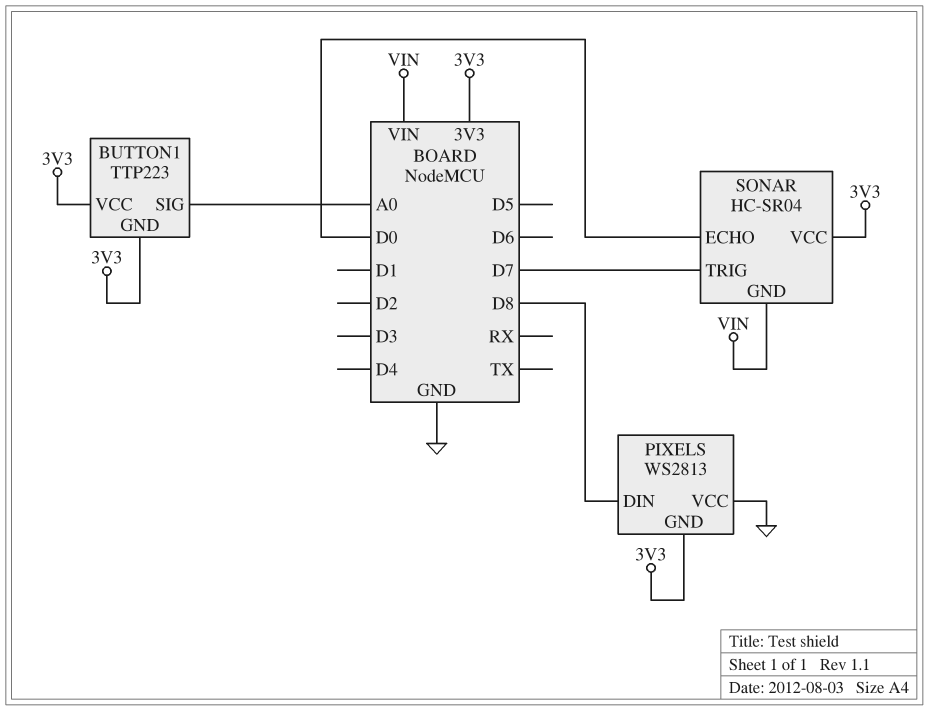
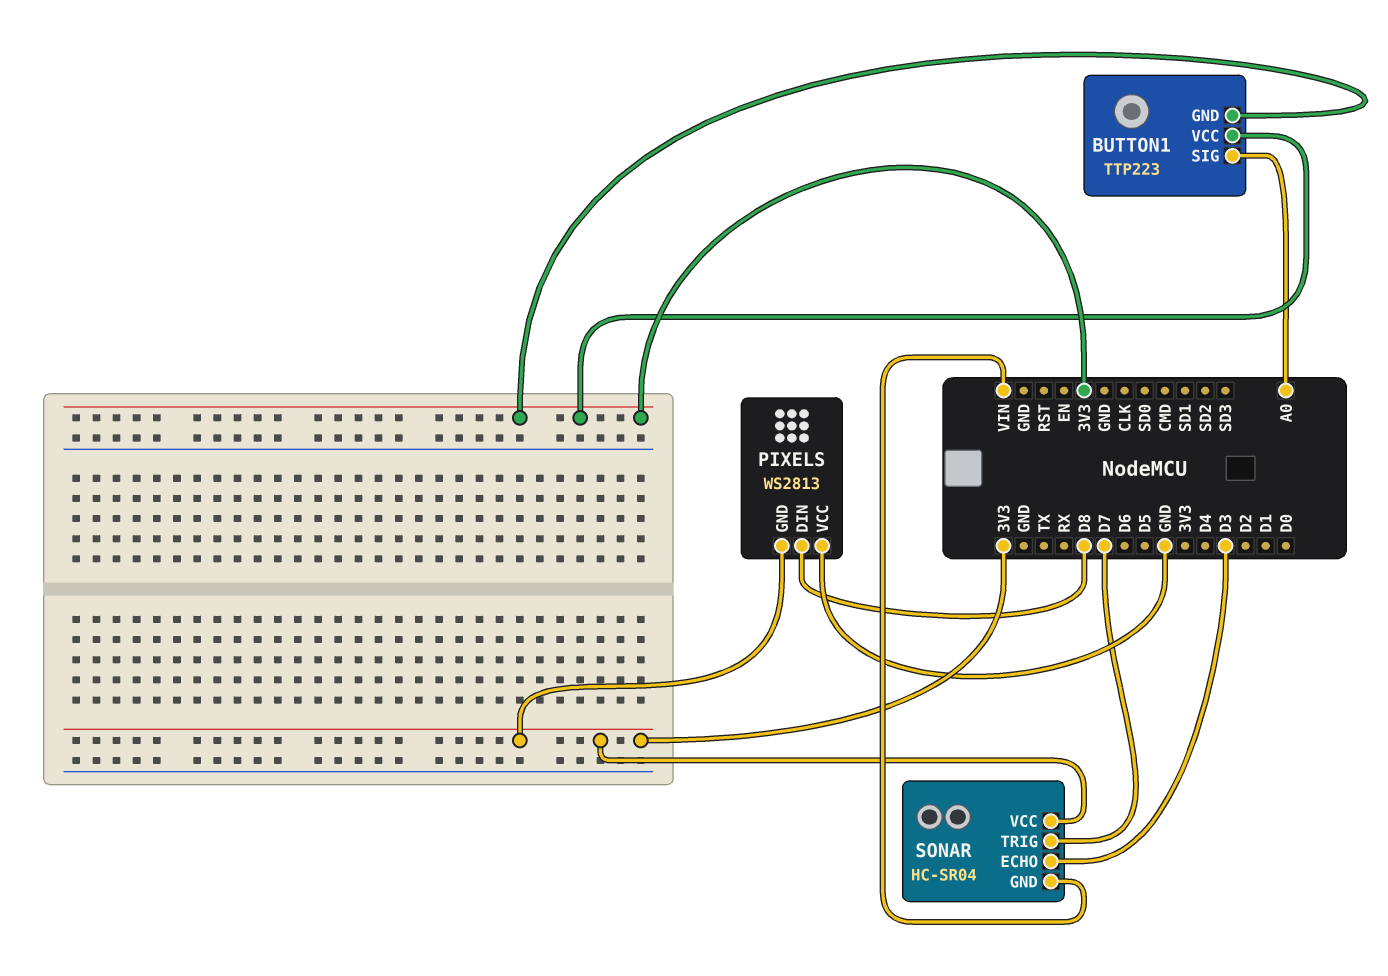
SONAR pin ECHO: D0 -> D3

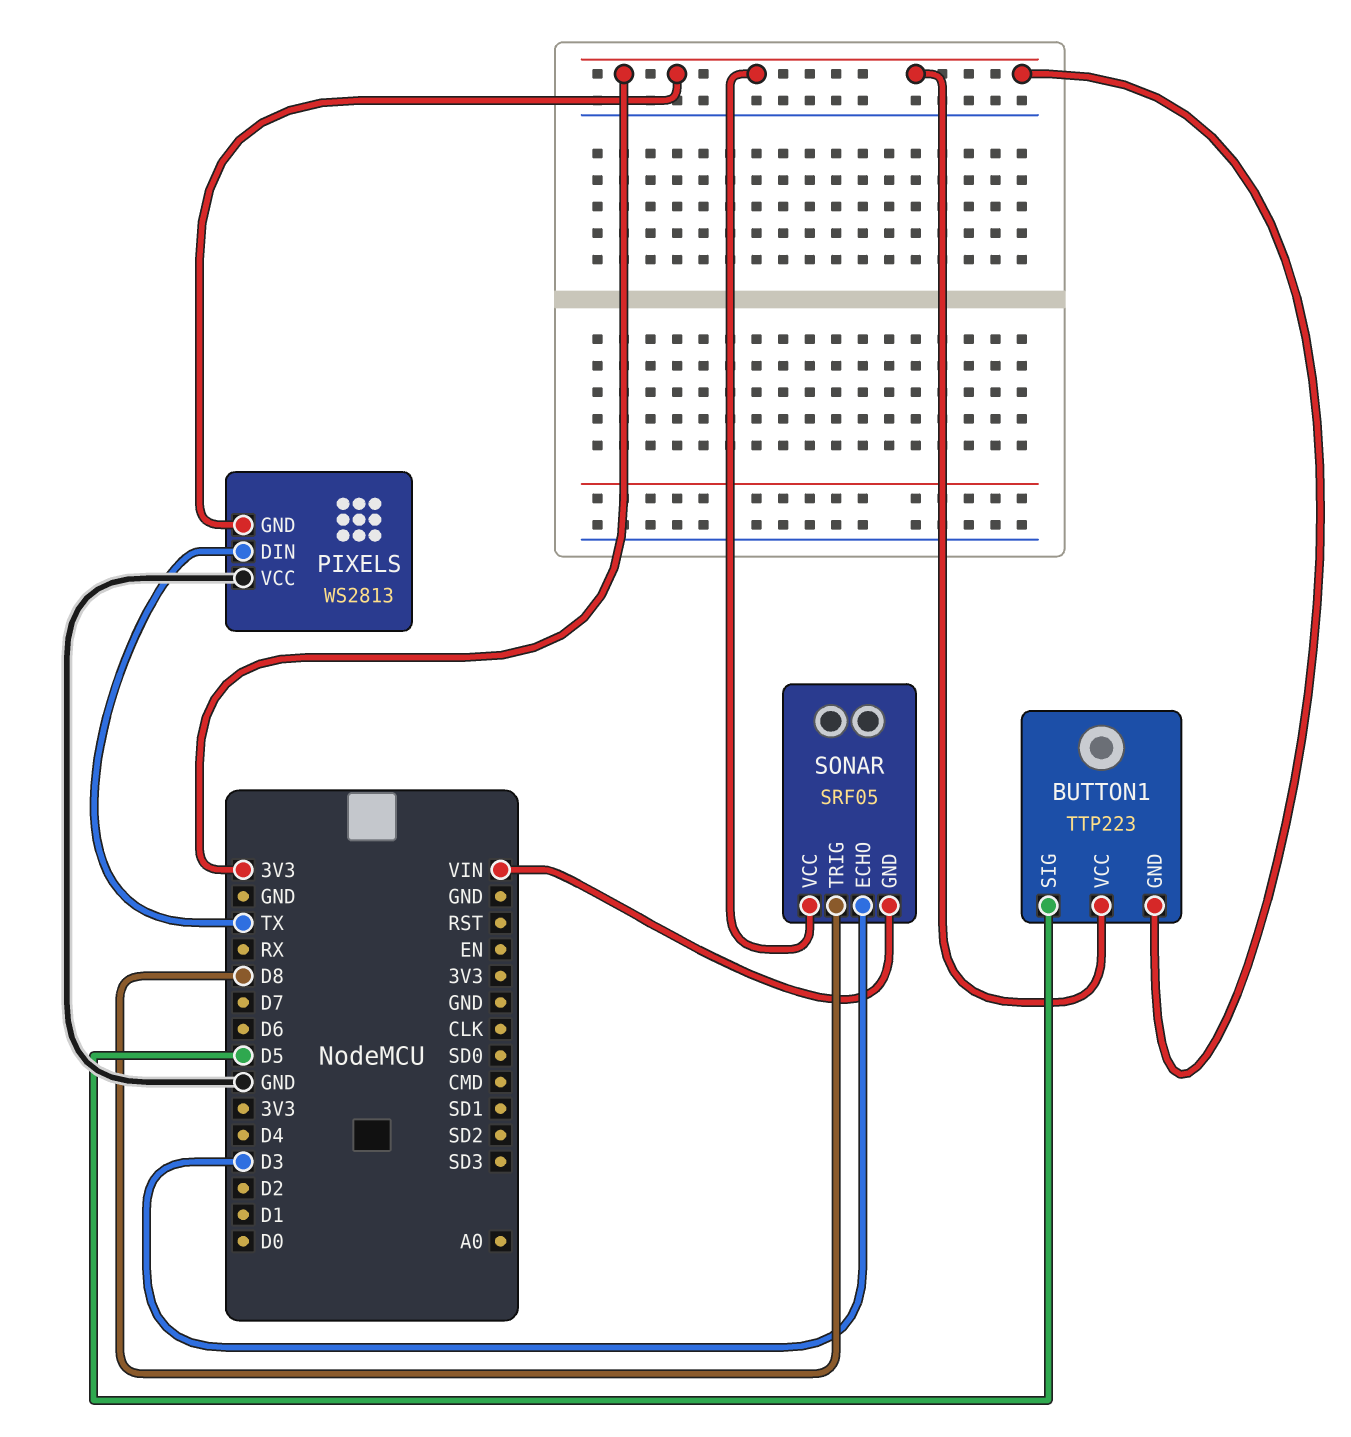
BUTTON1 pin SIG: A0 -> D5
PIXELS pin DIN: D8 -> TX
SONAR: HC-SR04 -> SRF05
SONAR pin TRIG: D7 -> D8

